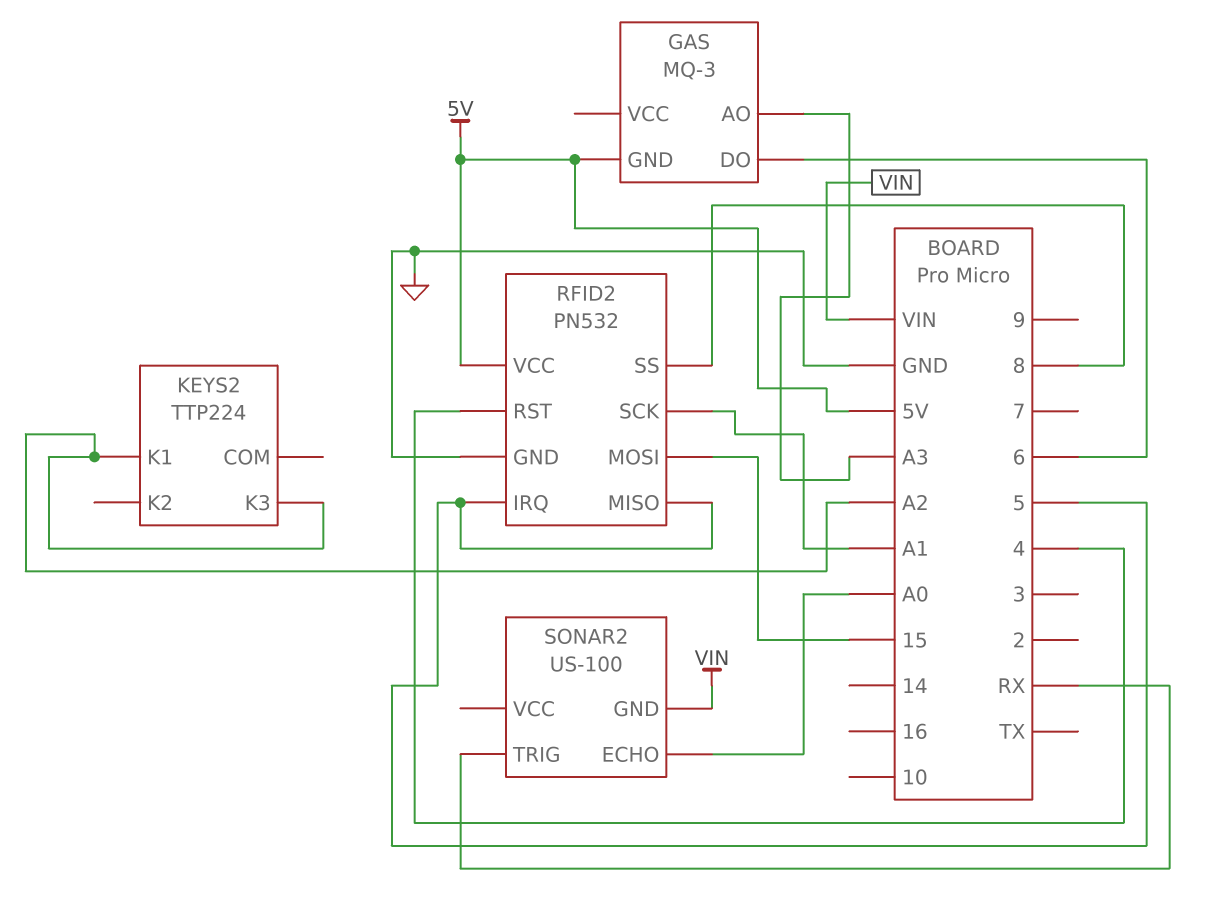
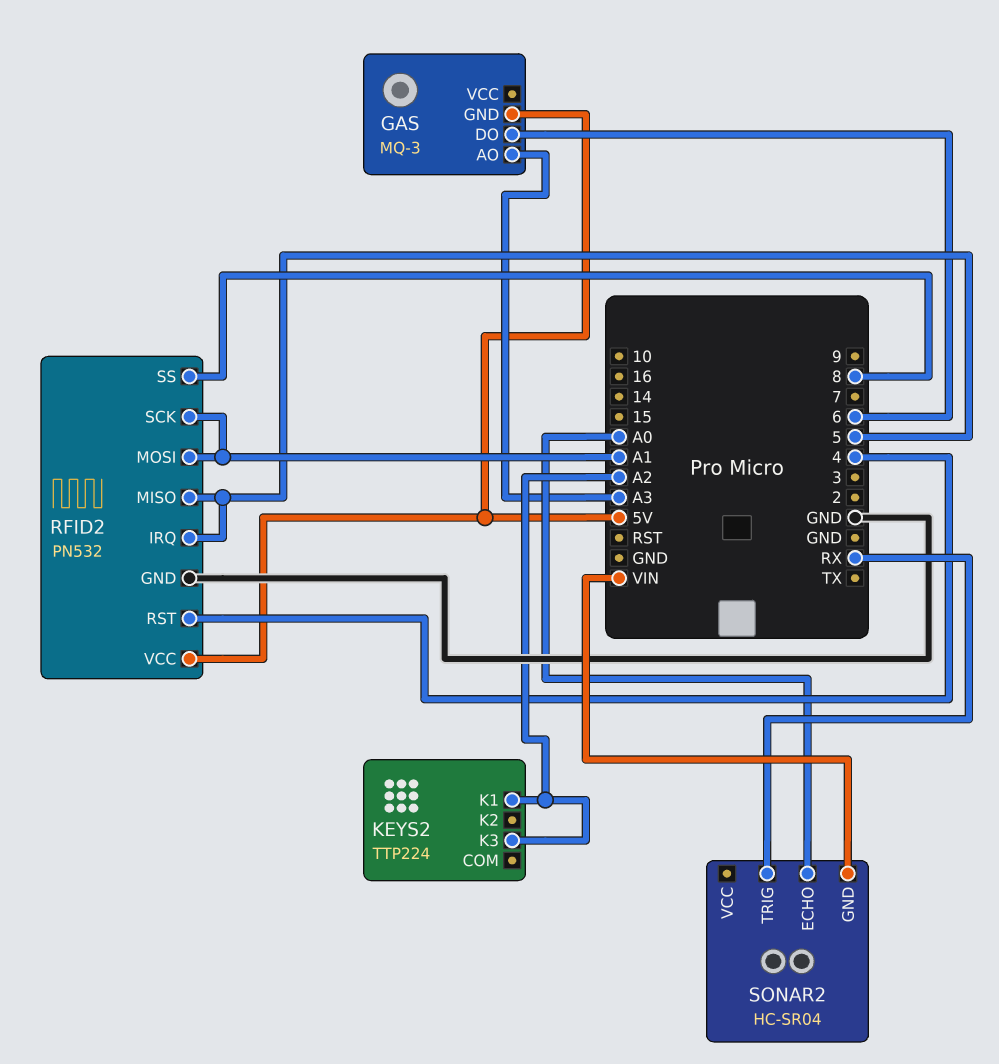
RFID2 pin MOSI: 15 -> A1
SONAR2: US-100 -> HC-SR04

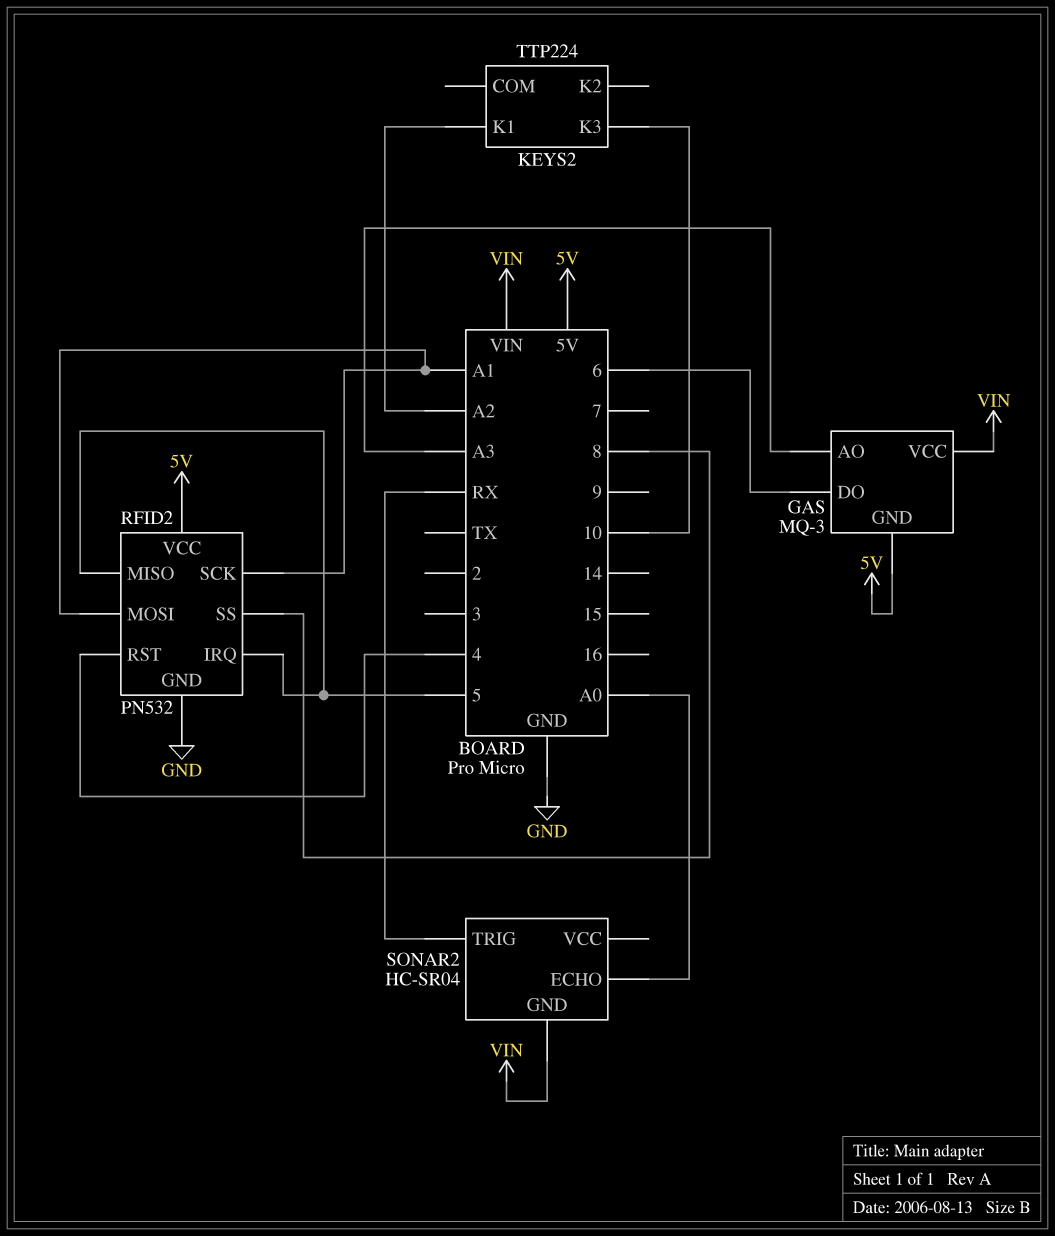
GAS pin VCC: none -> VIN
KEYS2 pin K3: A2 -> 10

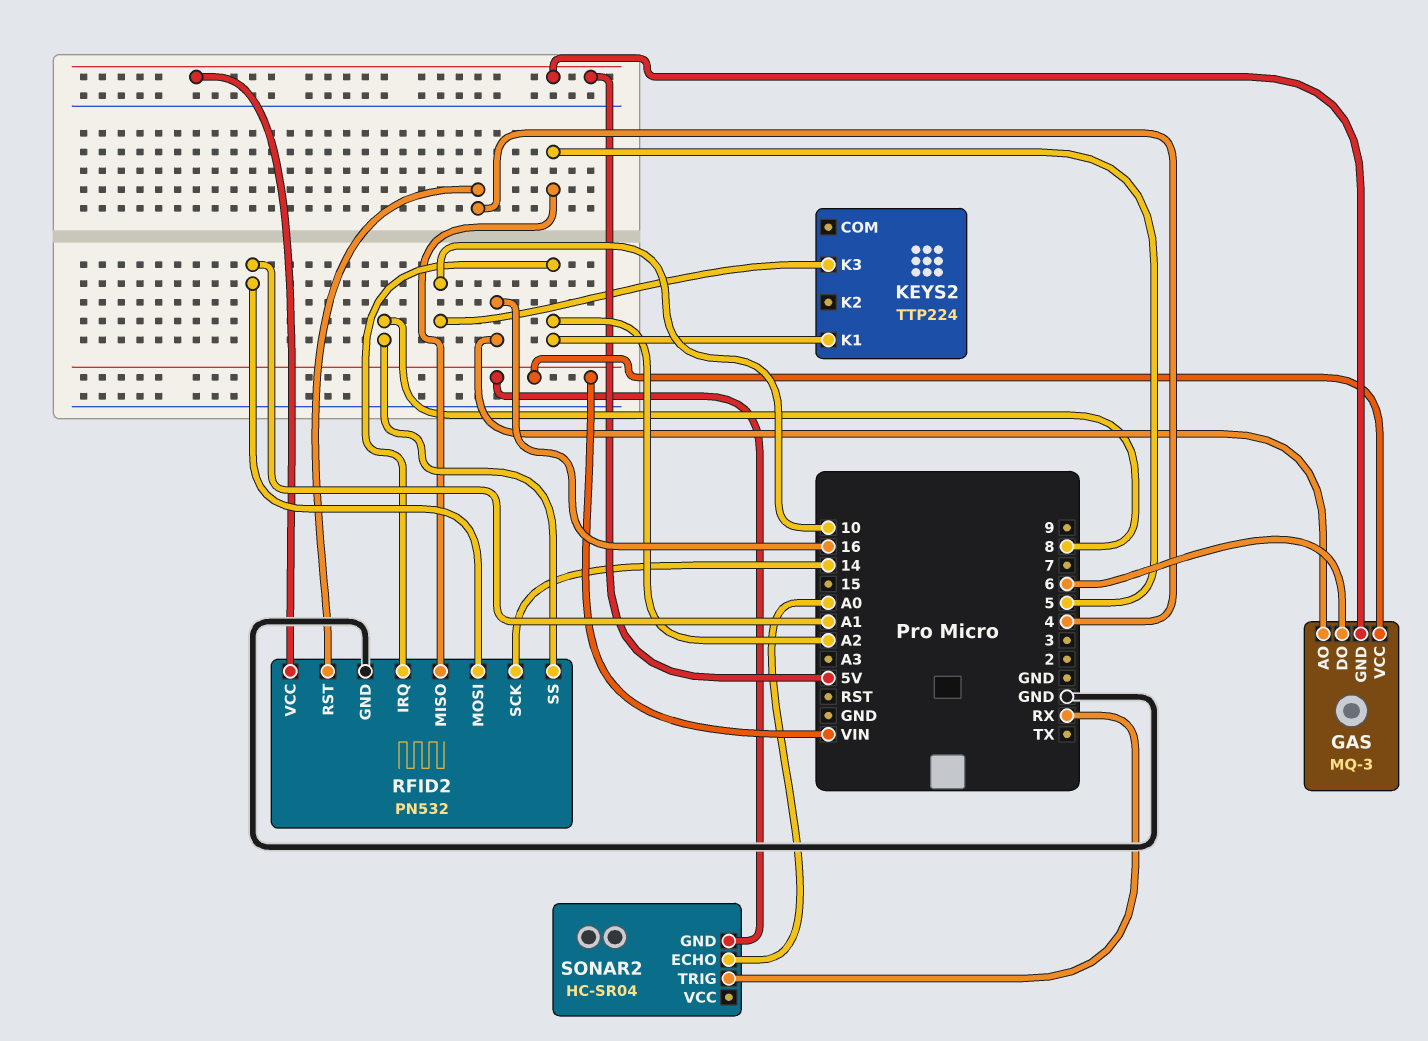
GAS pin AO: A3 -> 16
RFID2 pin IRQ: 5 -> A2
RFID2 pin SCK: A1 -> 14

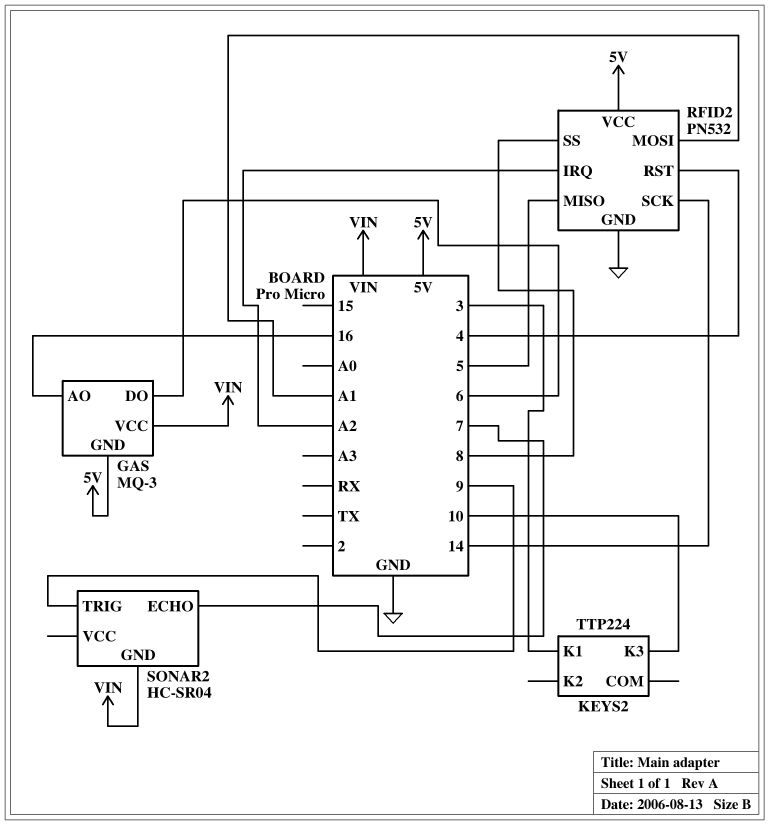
KEYS2 pin K1: A2 -> 3
SONAR2 pin ECHO: A0 -> 7
SONAR2 pin TRIG: RX -> 9

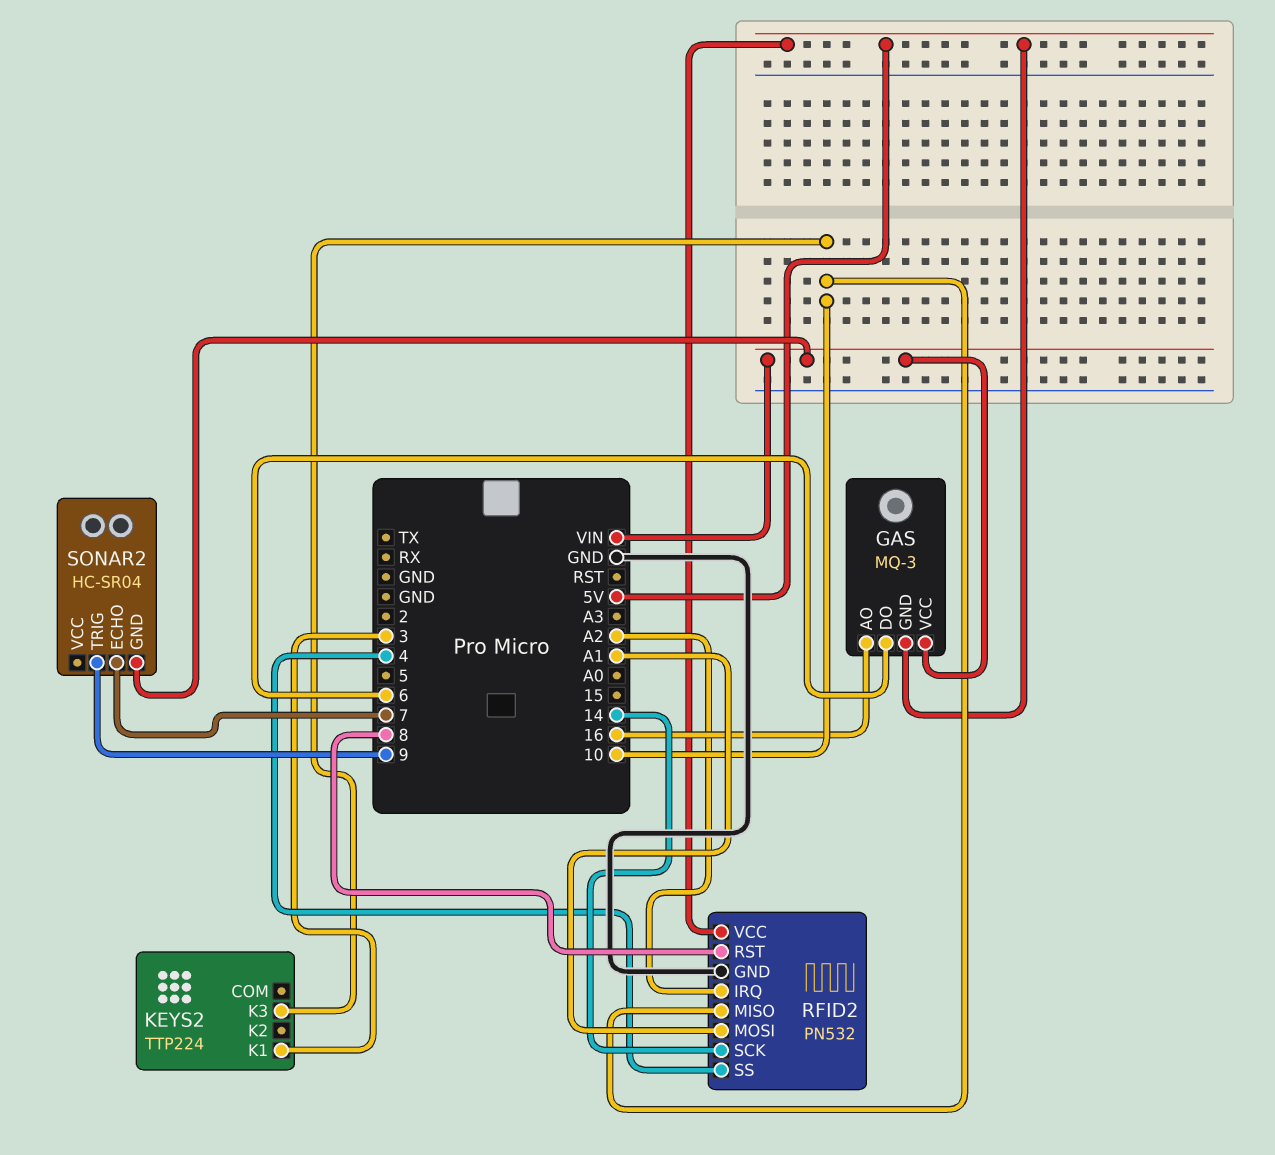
RFID2 pin MISO: 5 -> 10
RFID2 pin RST: 4 -> 8
RFID2 pin SS: 8 -> 4

